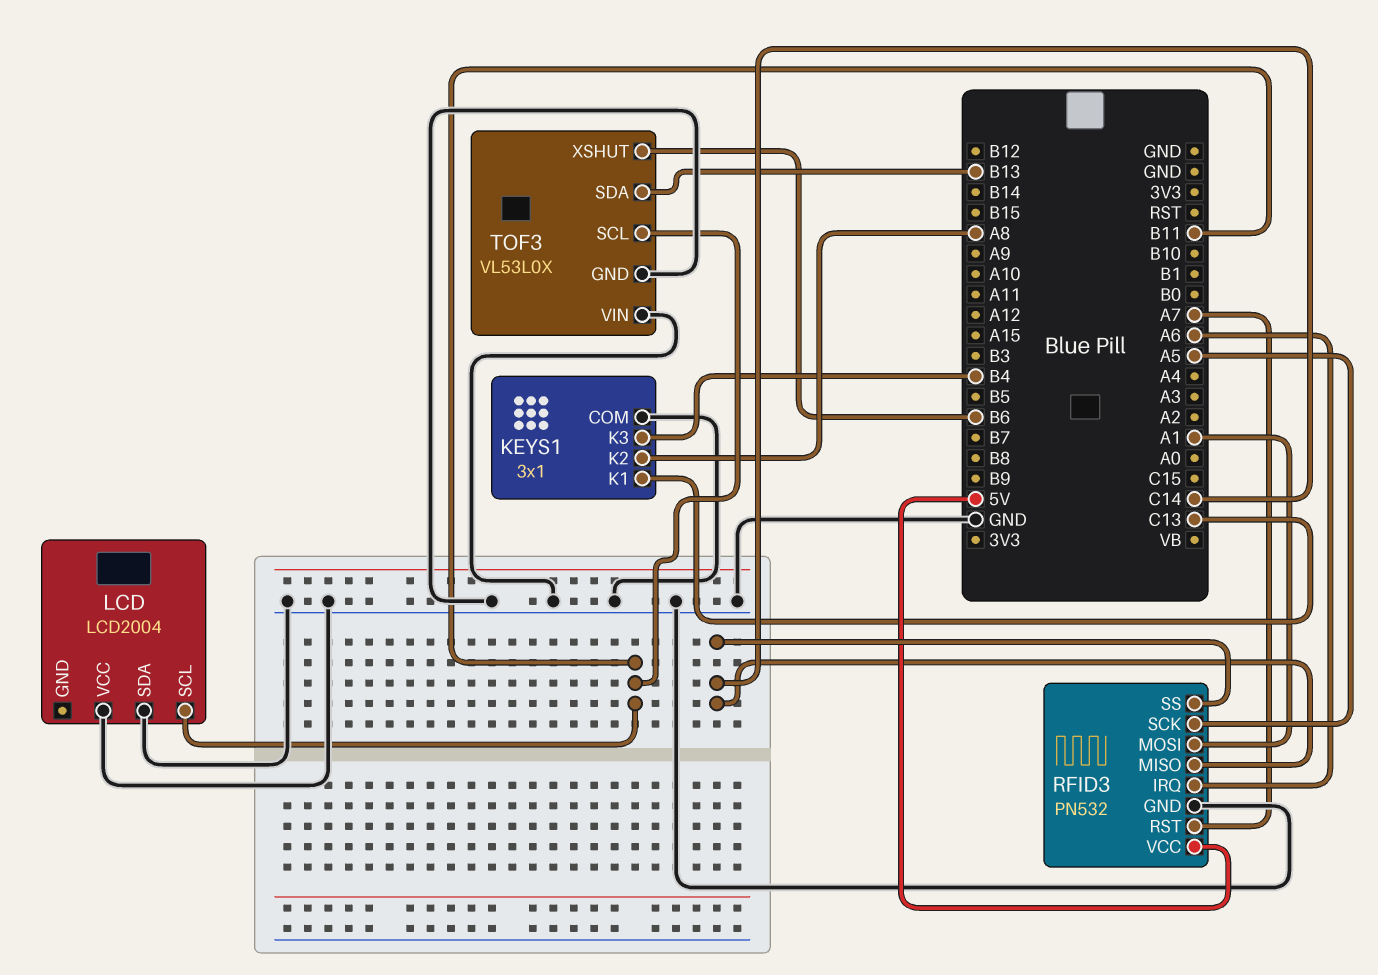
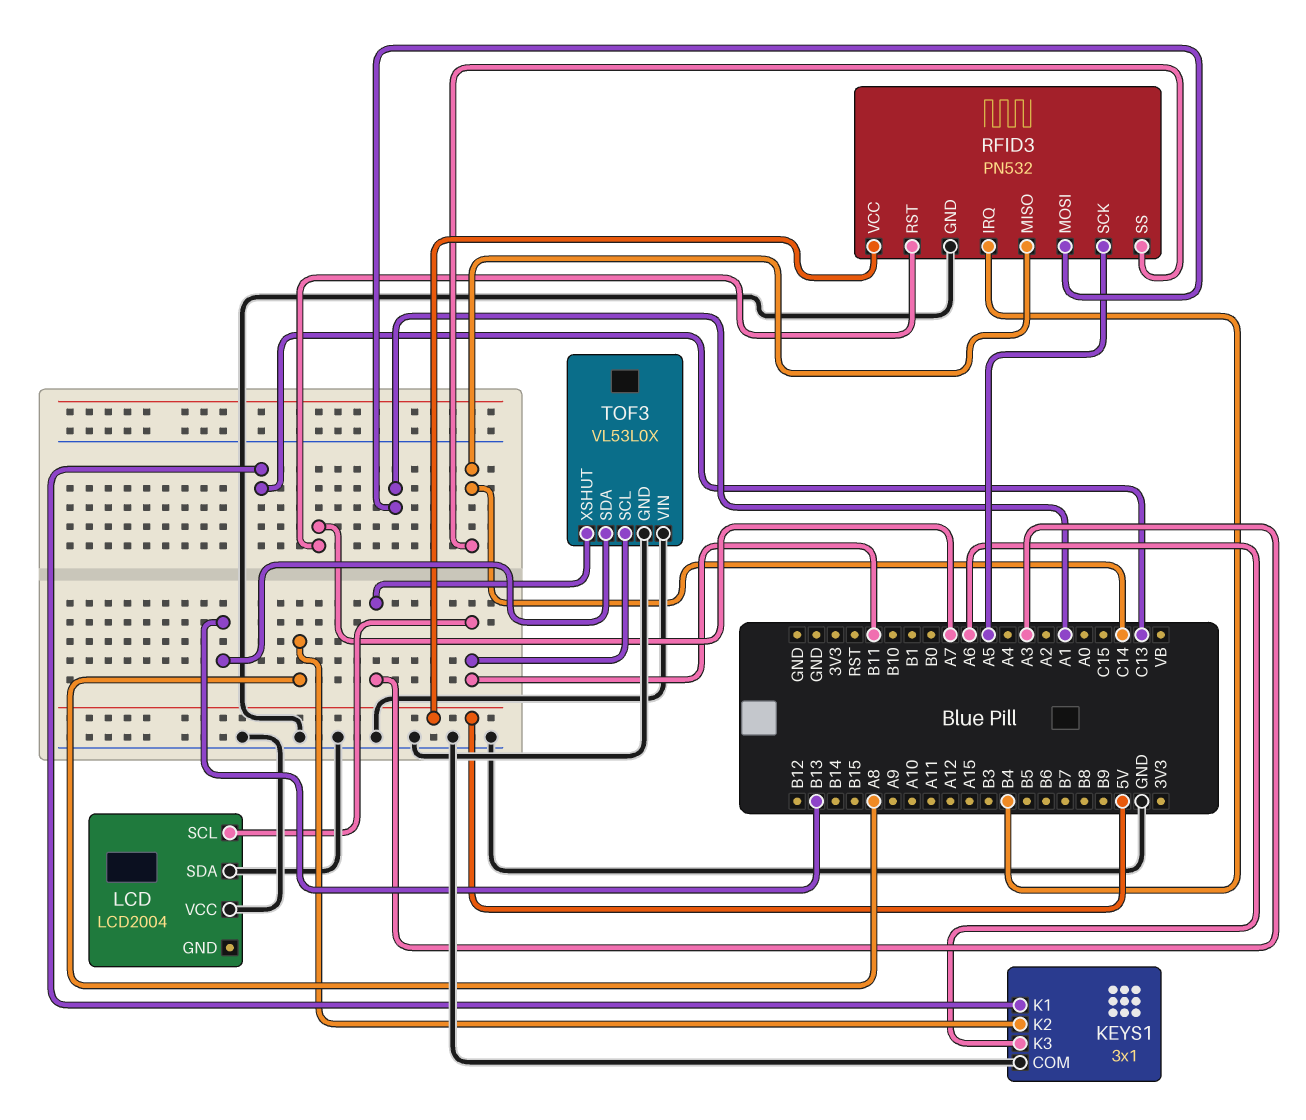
KEYS1 pin K3: B4 -> A6
RFID3 pin IRQ: A6 -> B4
TOF3 pin XSHUT: B6 -> A3

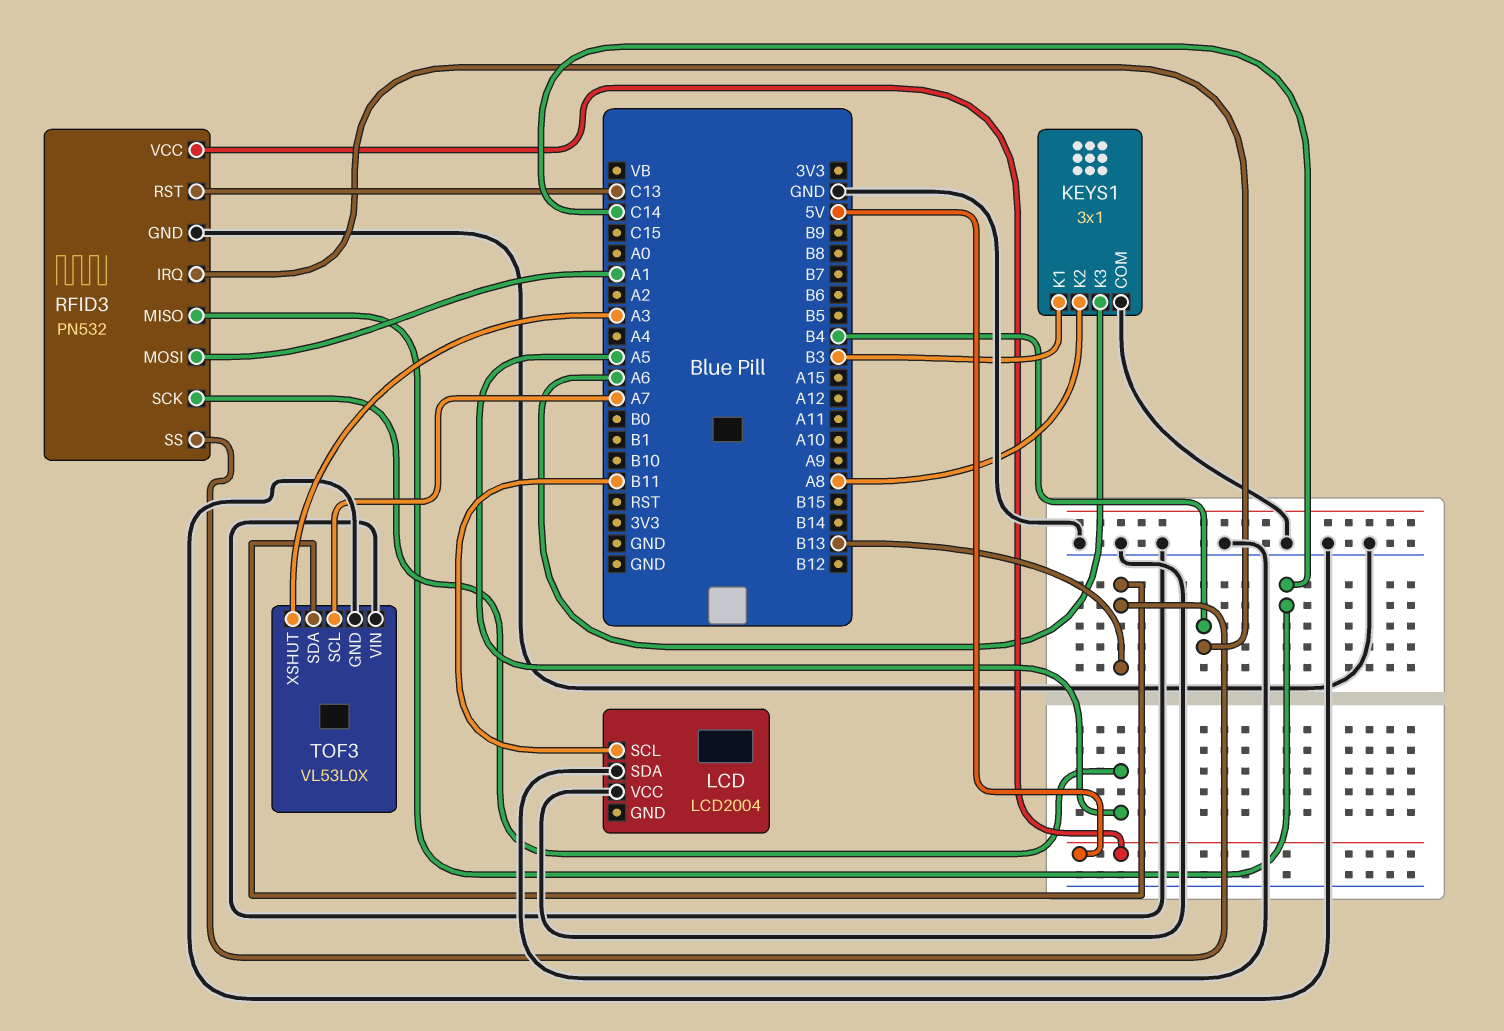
KEYS1 pin K1: C13 -> B3
RFID3 pin RST: A7 -> C13
RFID3 pin SS: C14 -> B13
TOF3 pin SCL: B11 -> A7

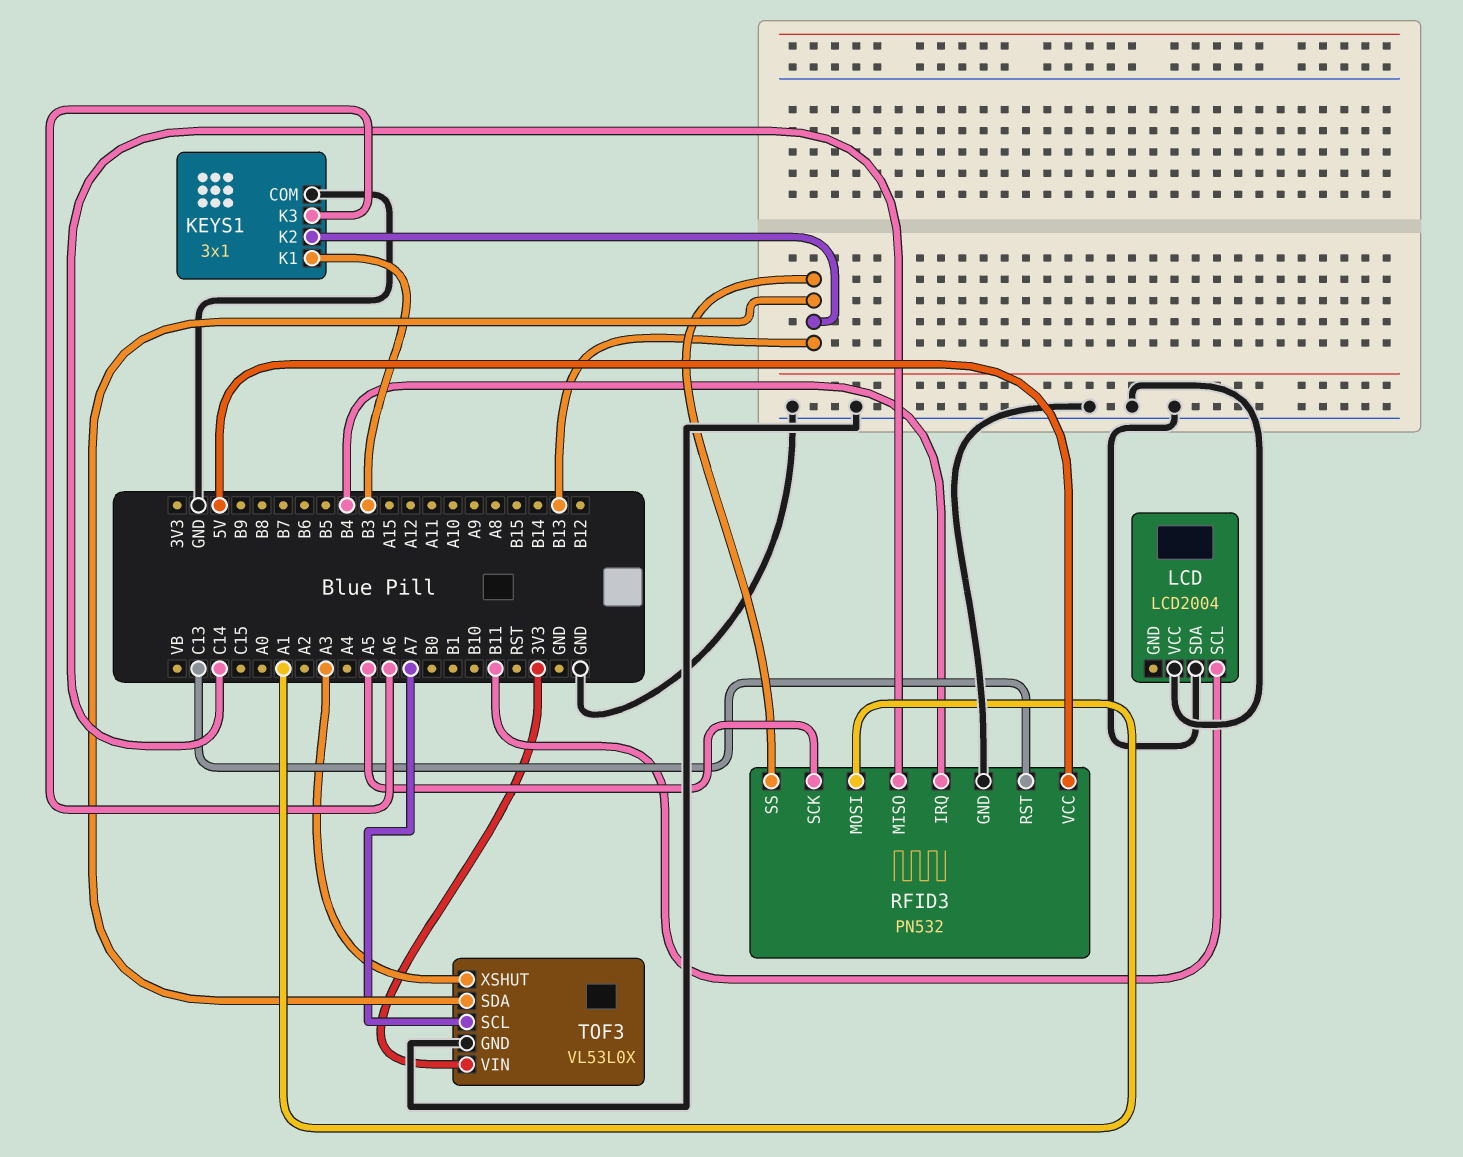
KEYS1 pin K2: A8 -> B13
TOF3 pin VIN: GND -> 3V3

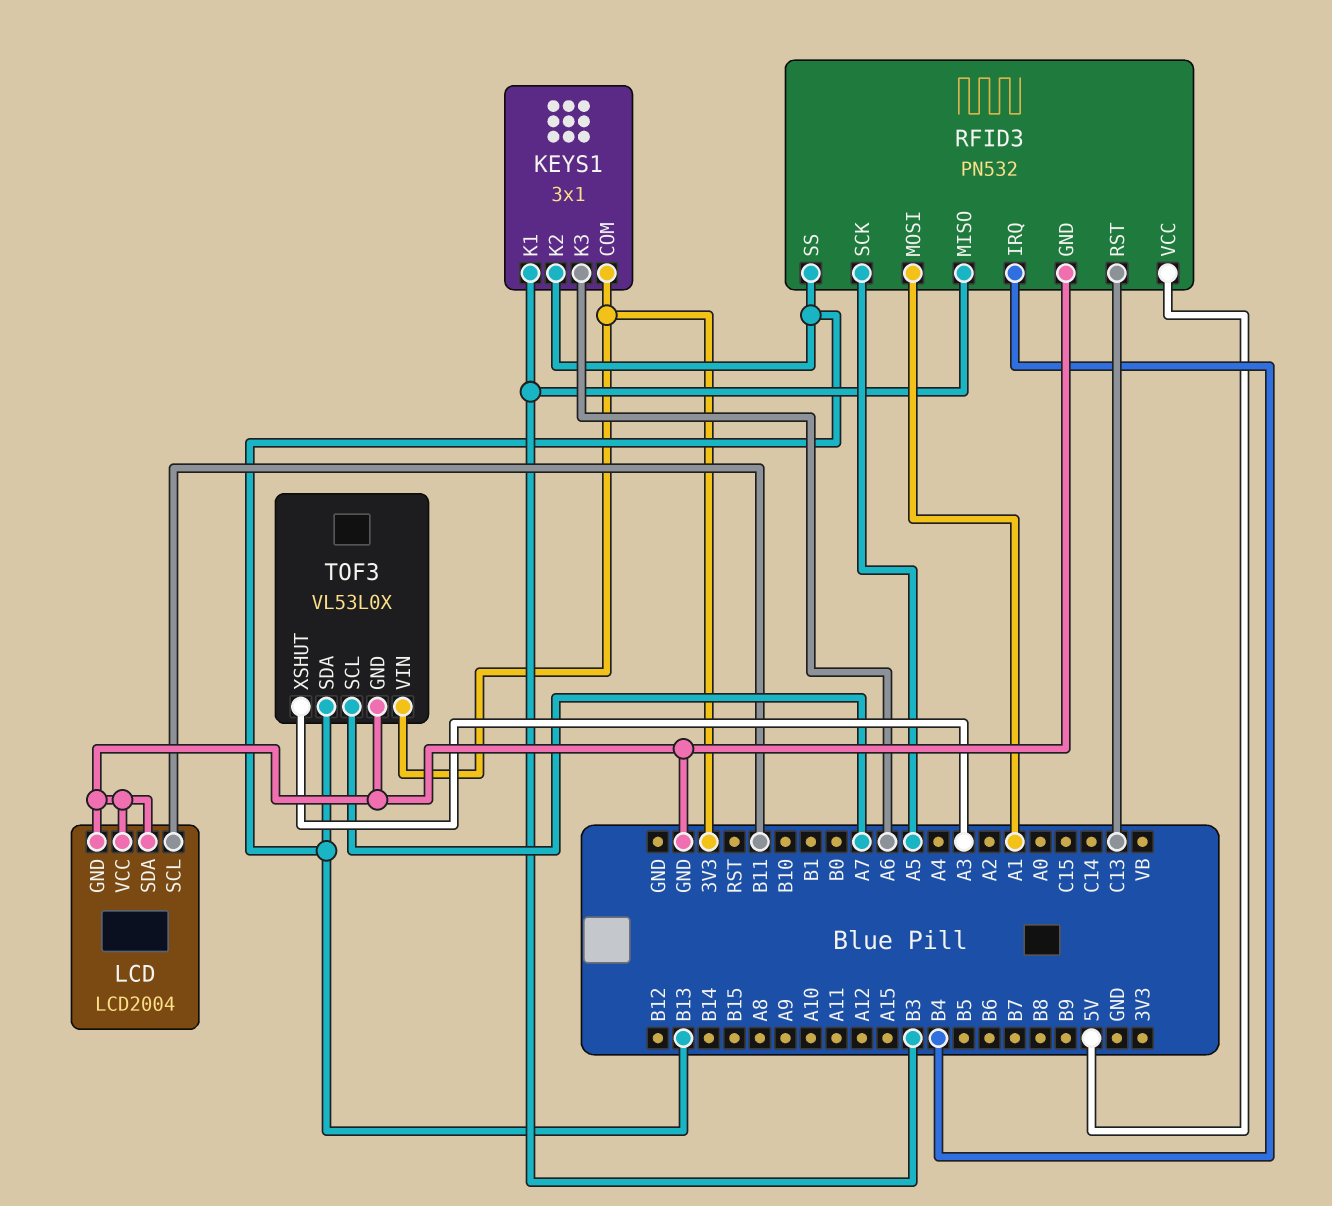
KEYS1 pin COM: GND -> 3V3
LCD pin GND: none -> GND
RFID3 pin MISO: C14 -> B3

